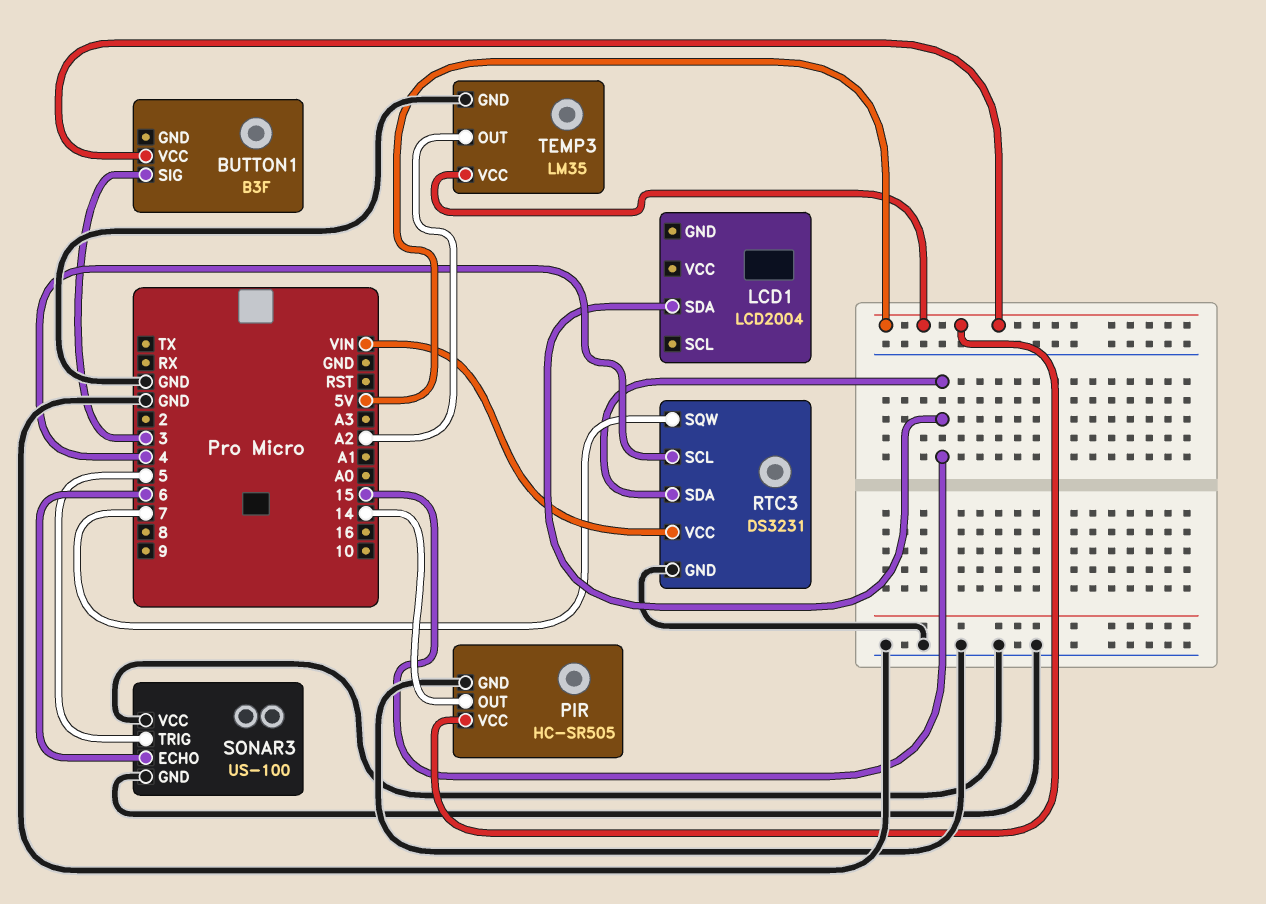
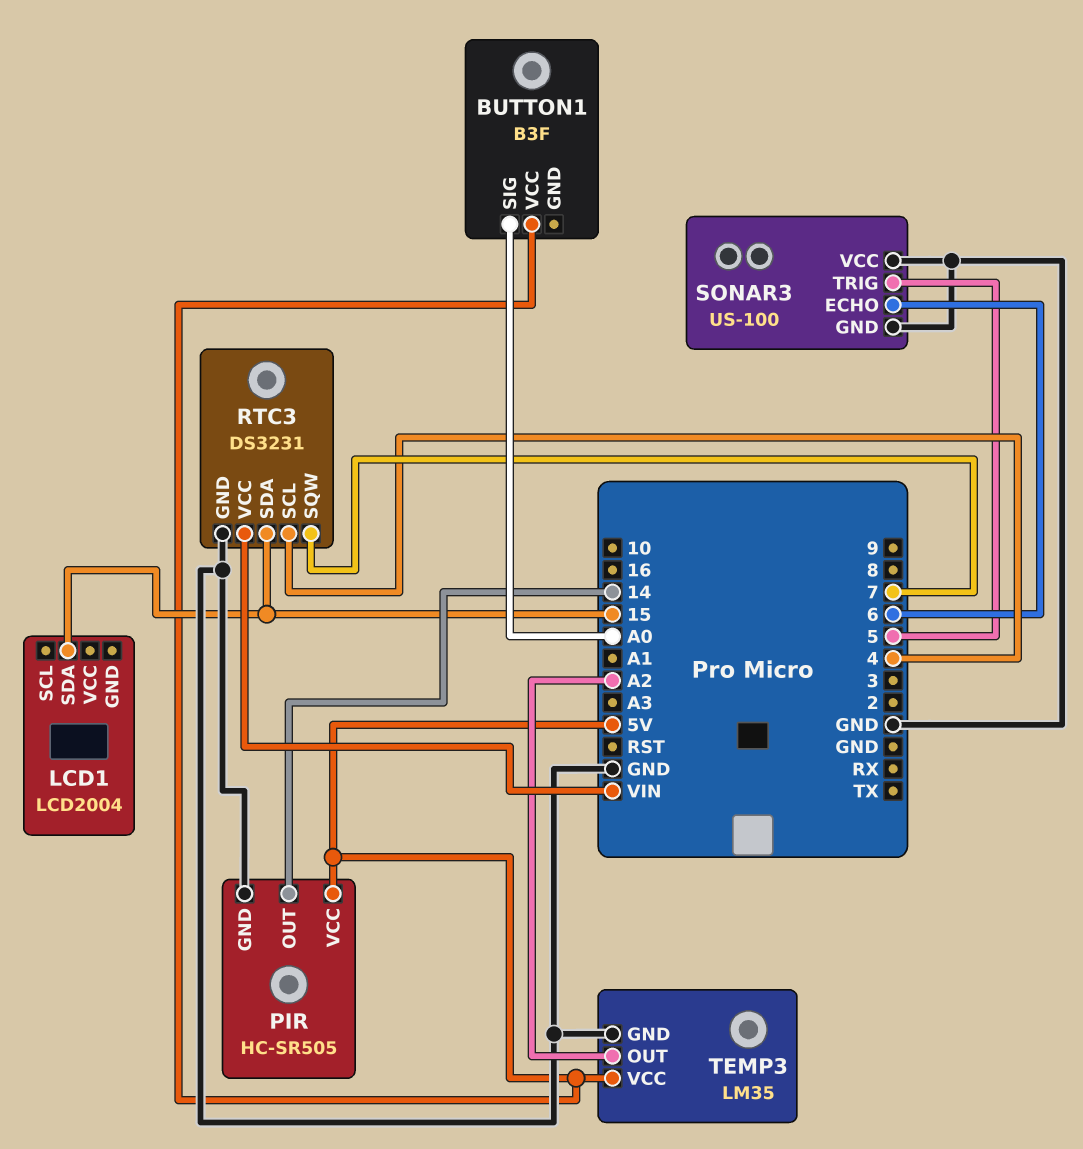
BUTTON1 pin SIG: 3 -> A0

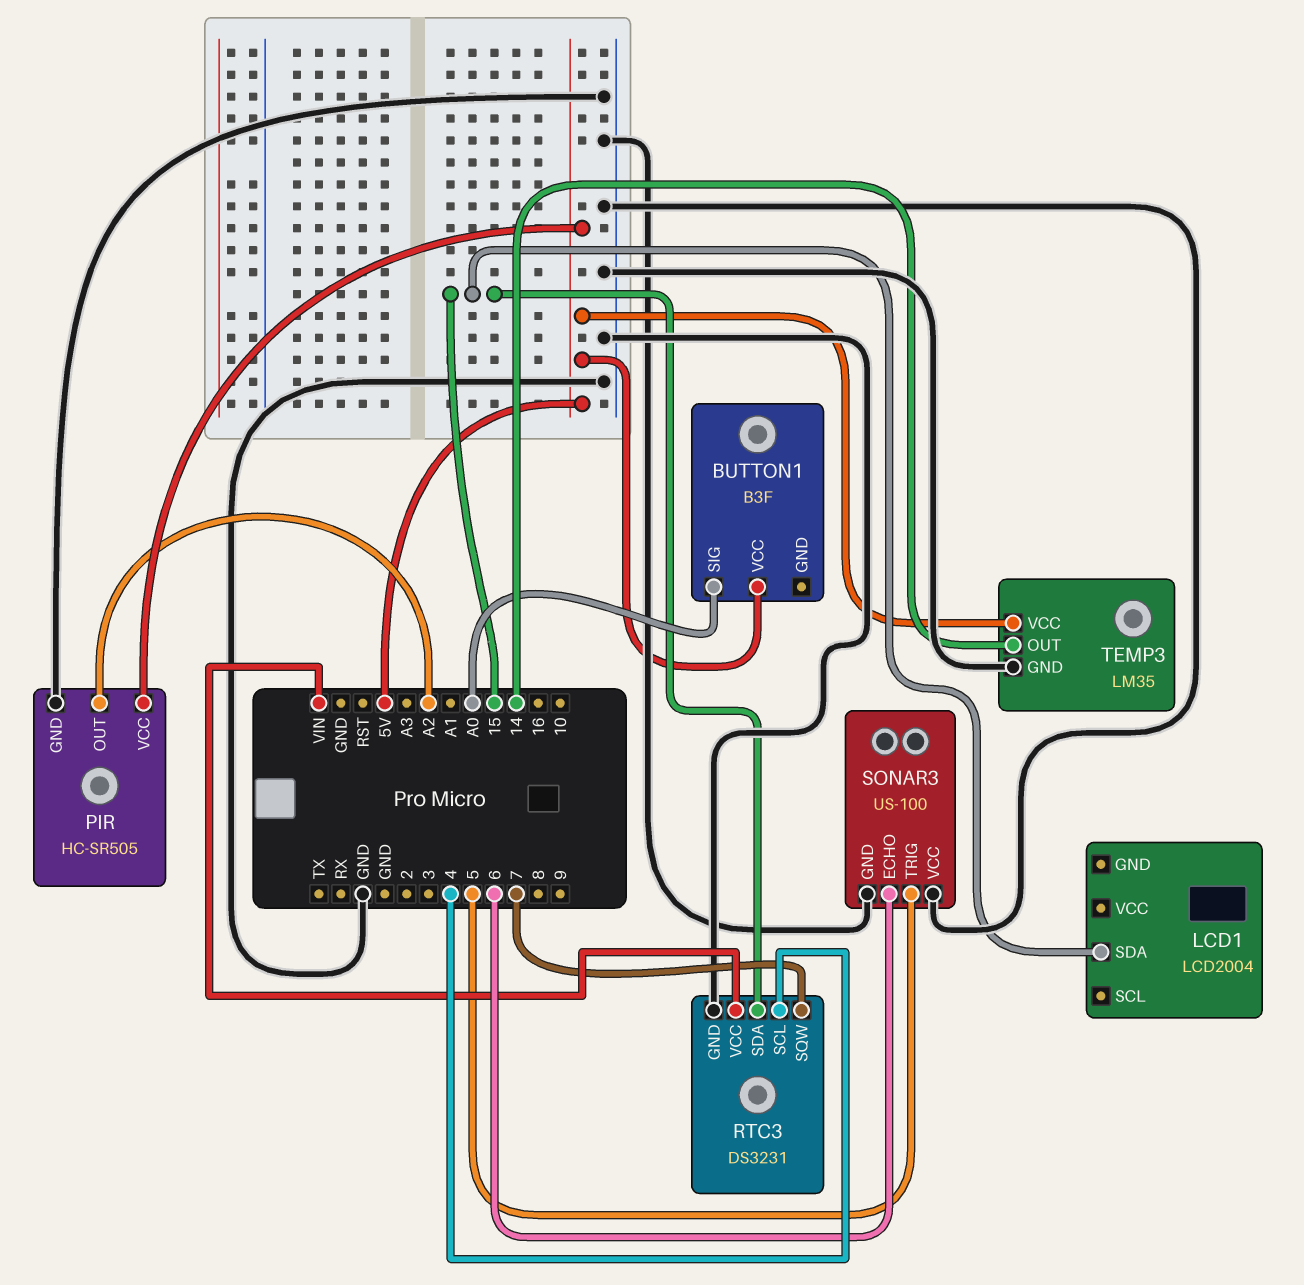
PIR pin OUT: 14 -> A2
TEMP3 pin OUT: A2 -> 14

